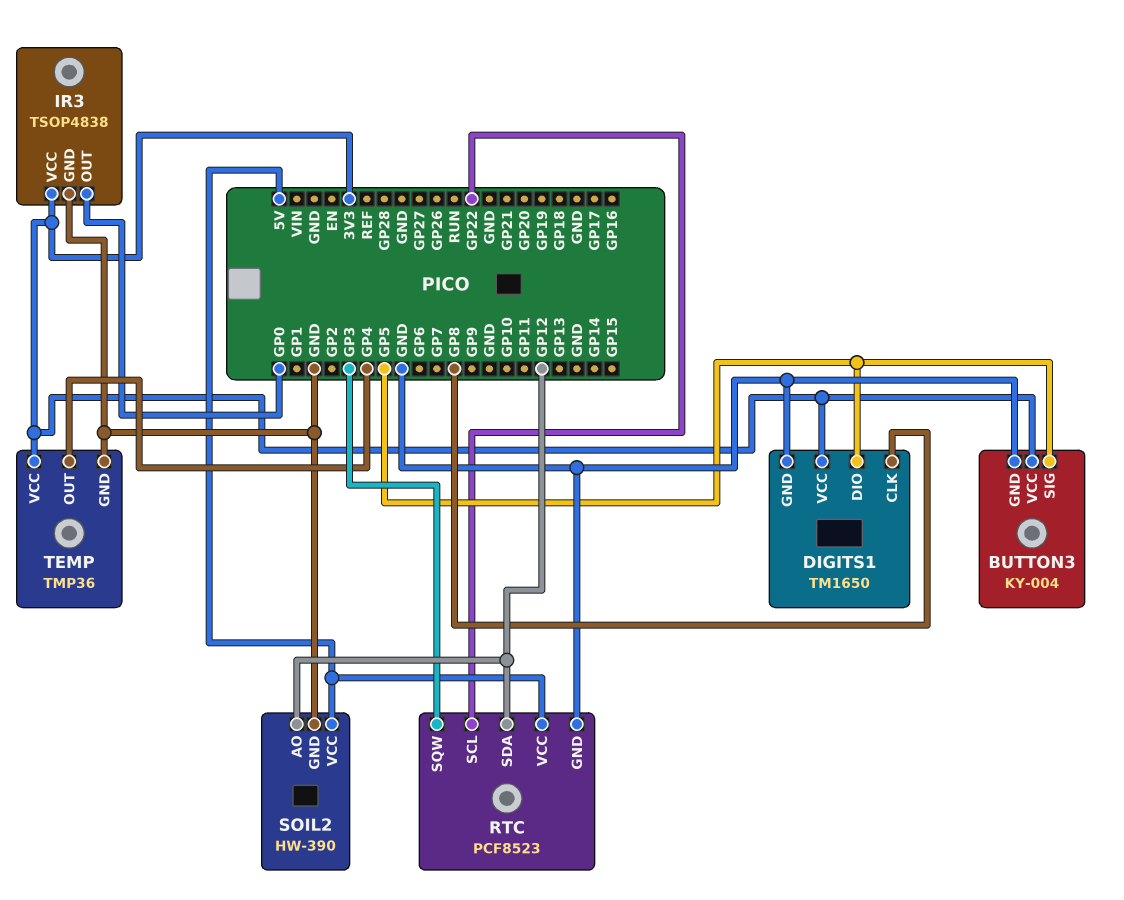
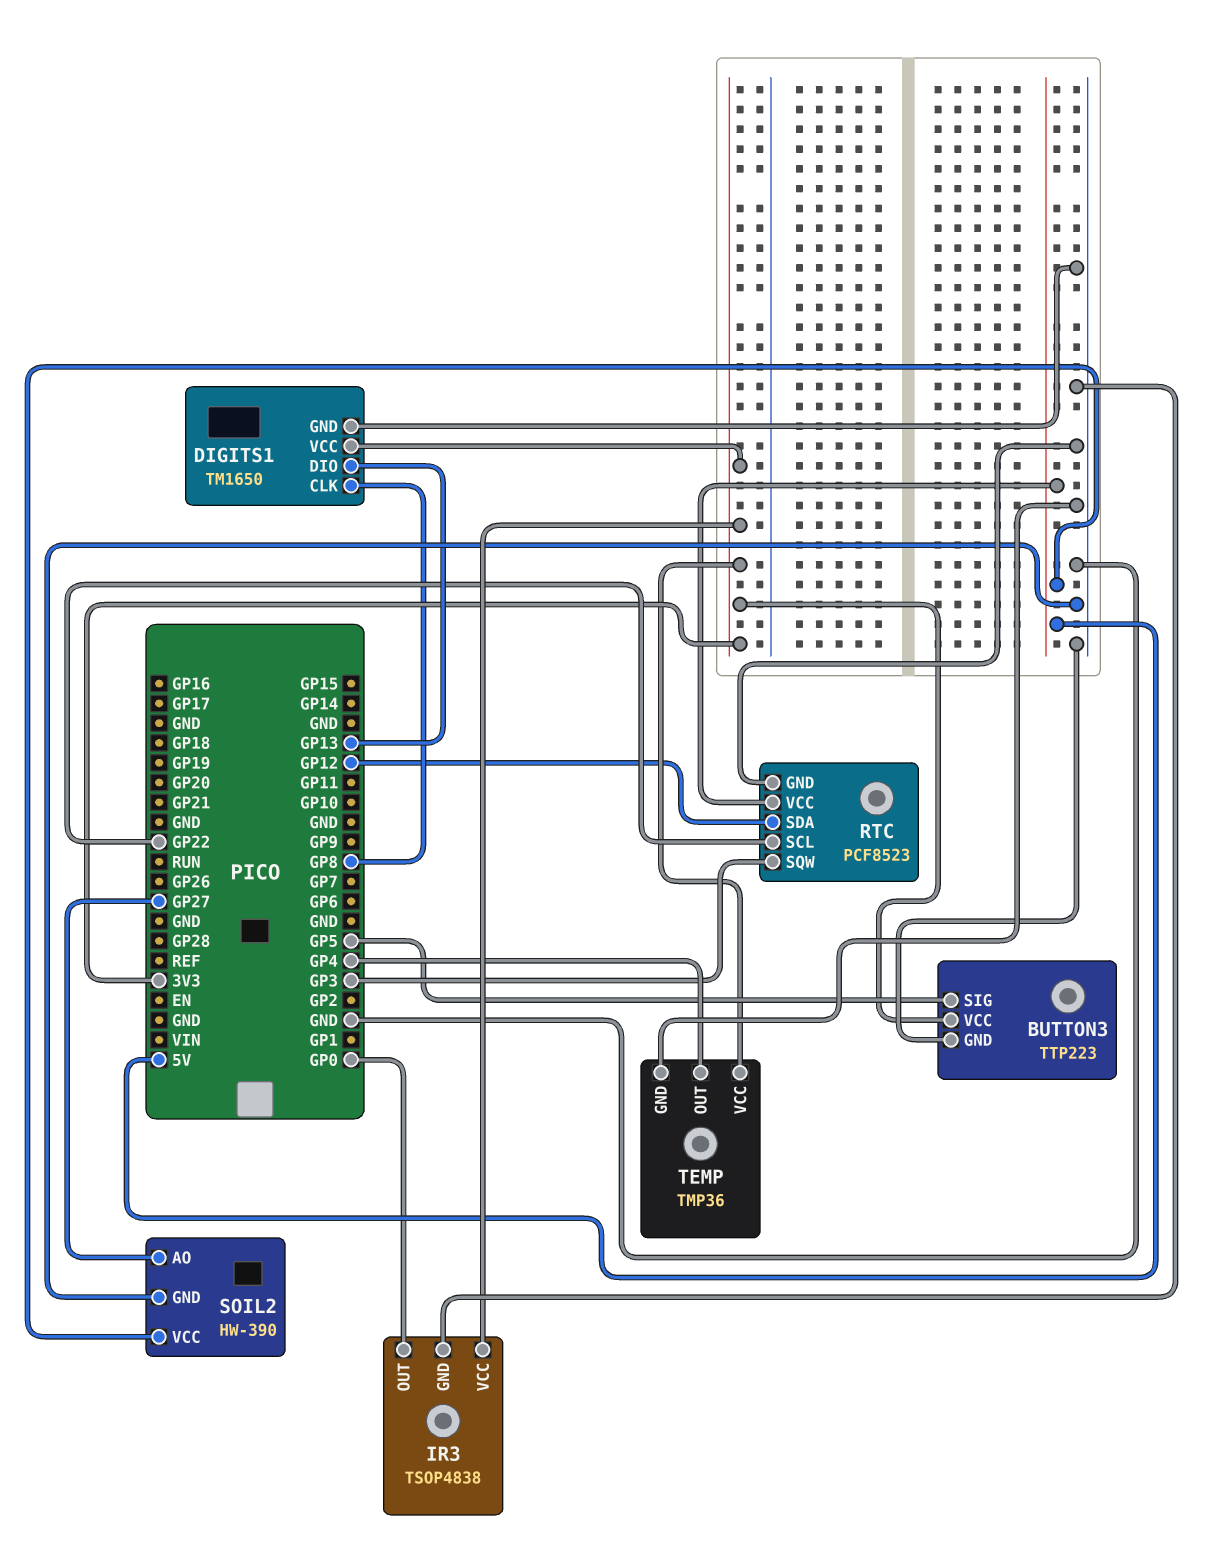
BUTTON3: KY-004 -> TTP223
DIGITS1 pin DIO: GP5 -> GP13
SOIL2 pin AO: GP12 -> GP27

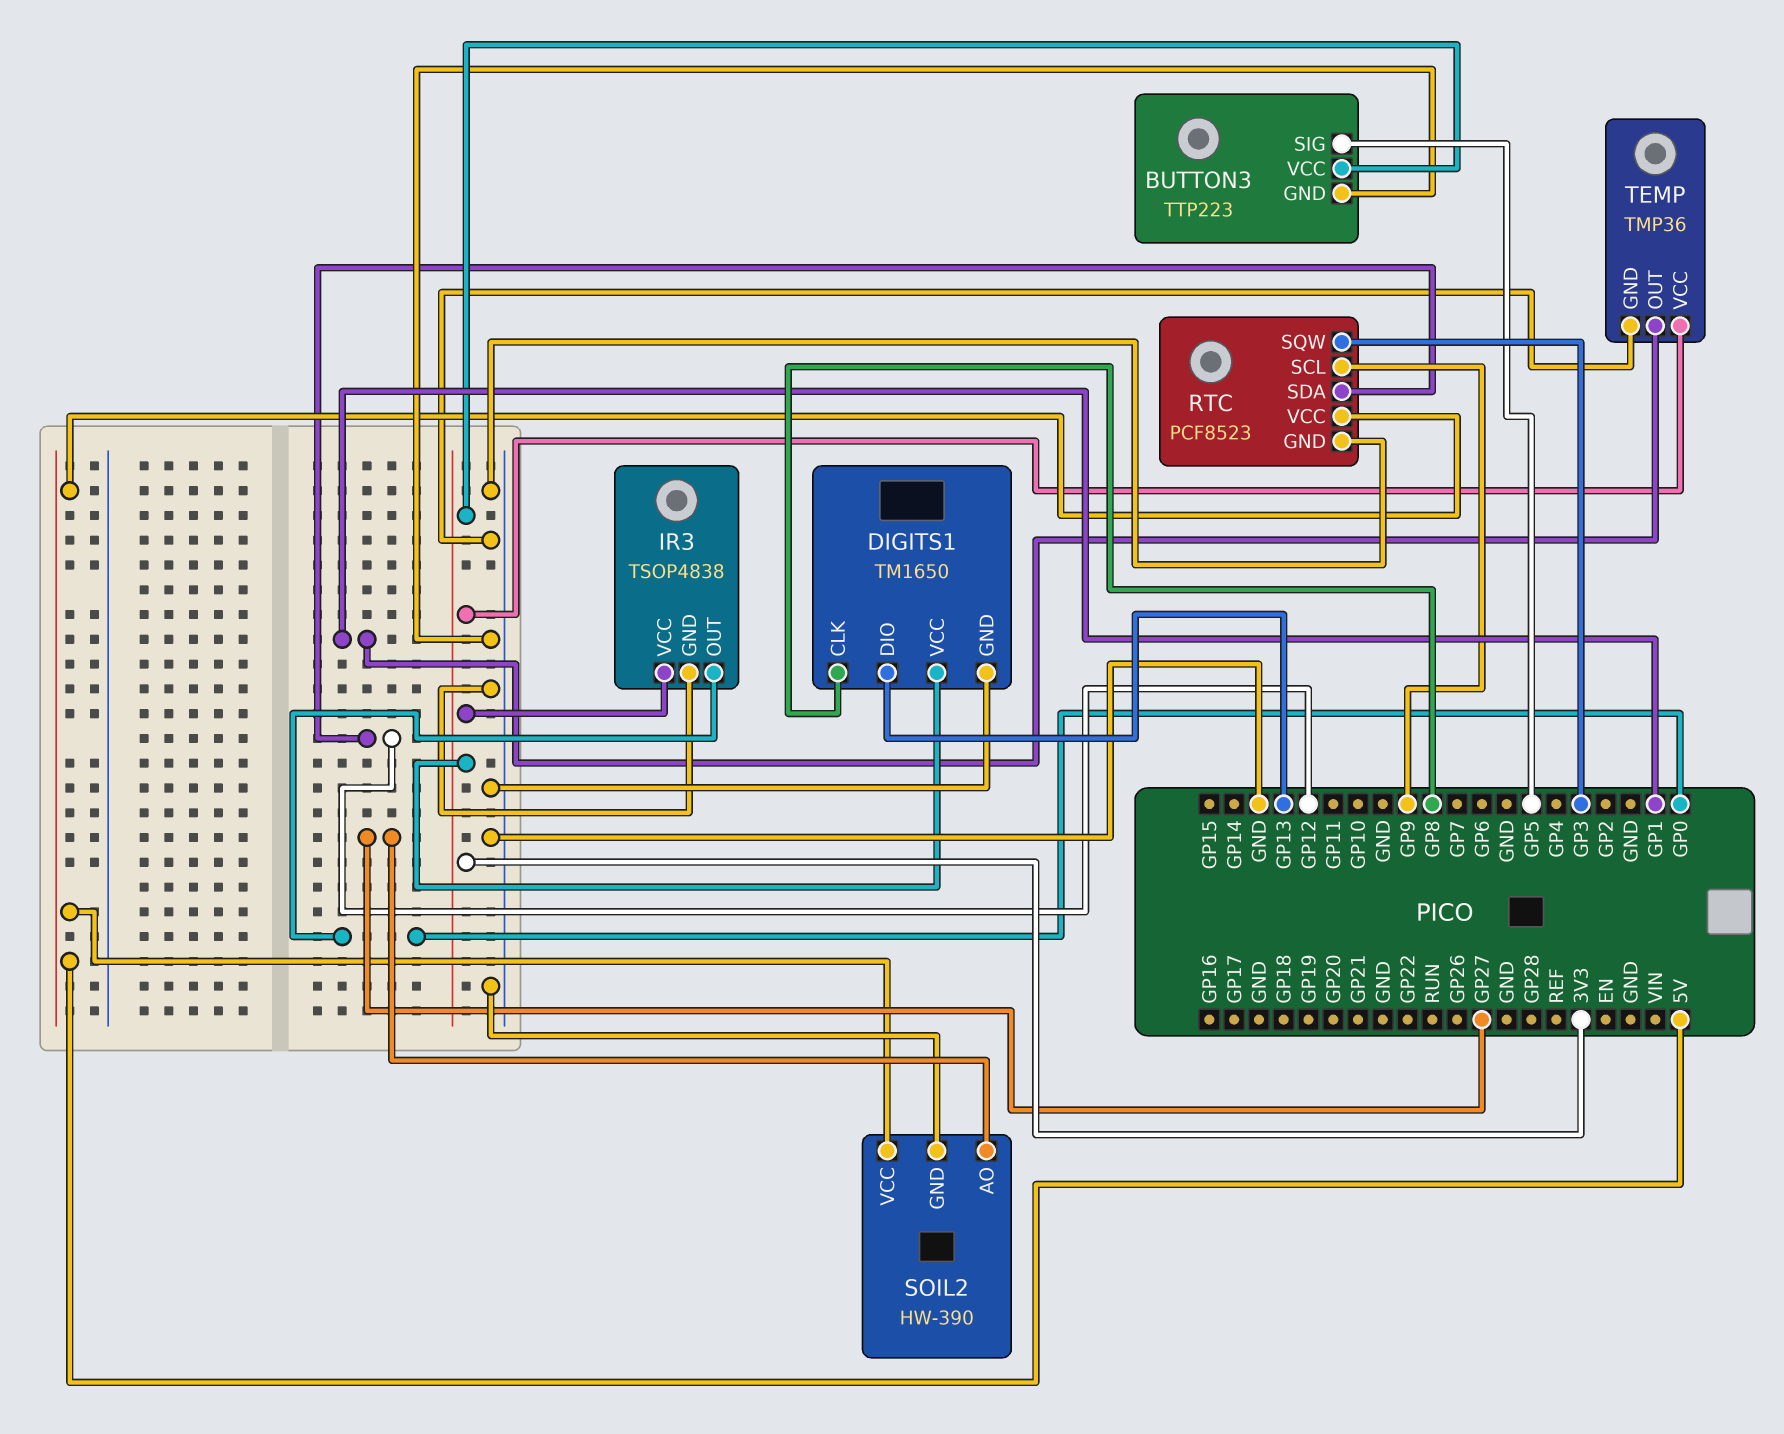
RTC pin SCL: GP22 -> GP9
TEMP pin OUT: GP4 -> GP1

